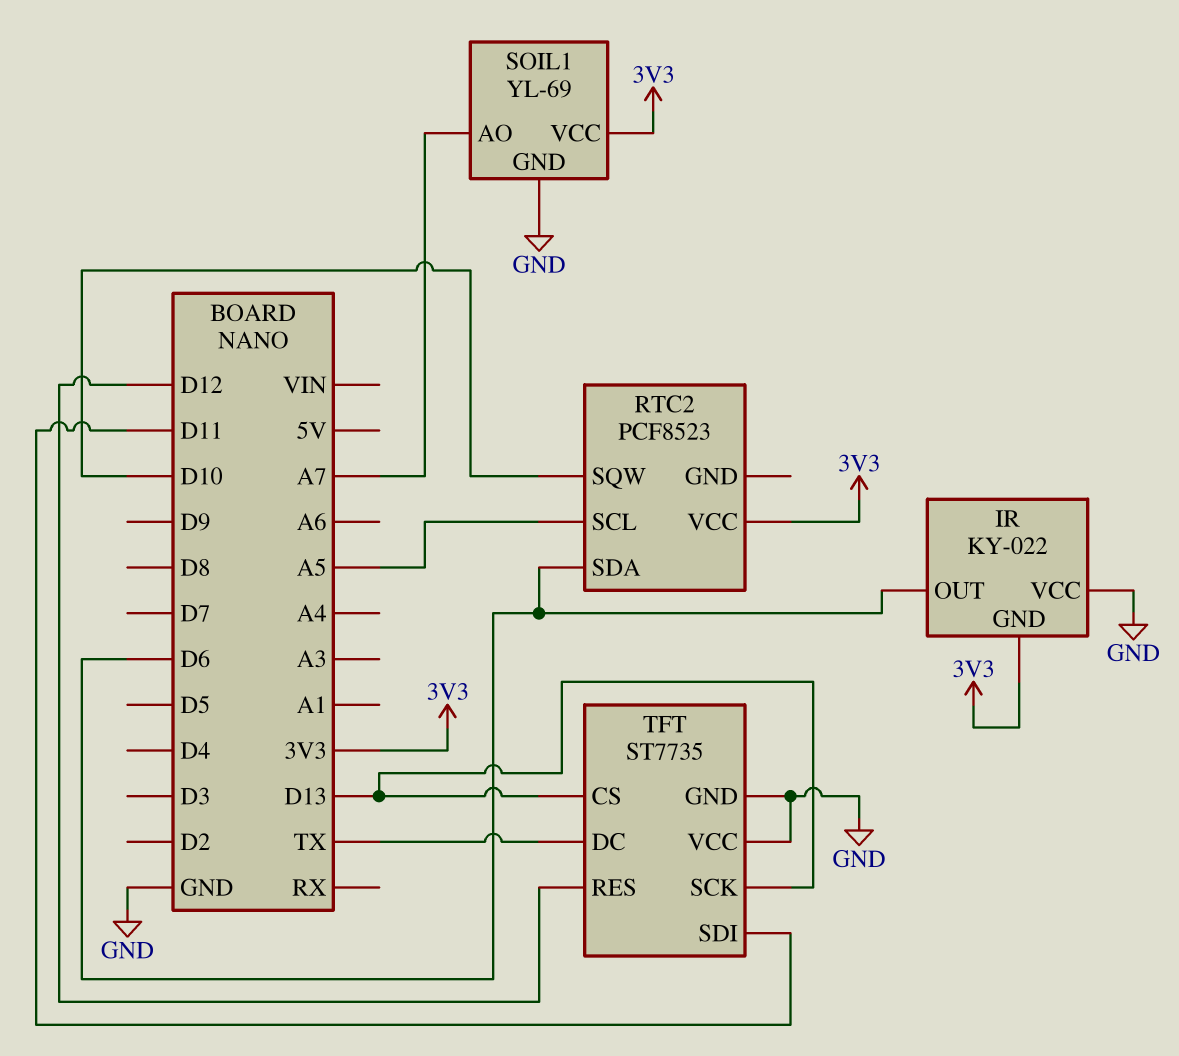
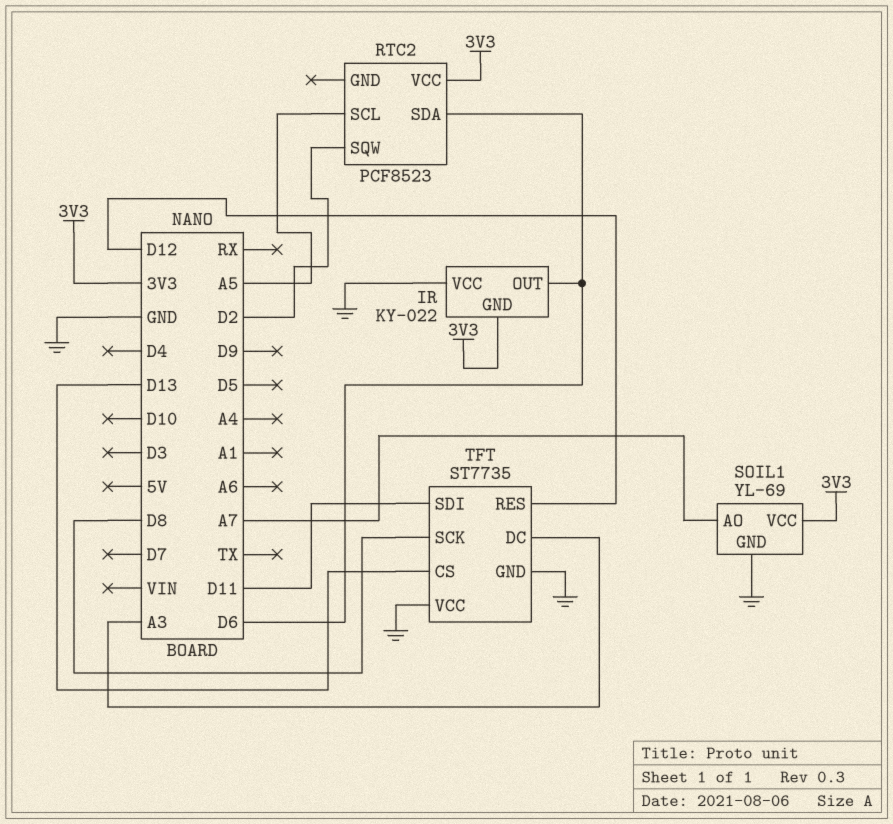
RTC2 pin SQW: D10 -> D2
TFT pin DC: TX -> A3
TFT pin SCK: D13 -> D8

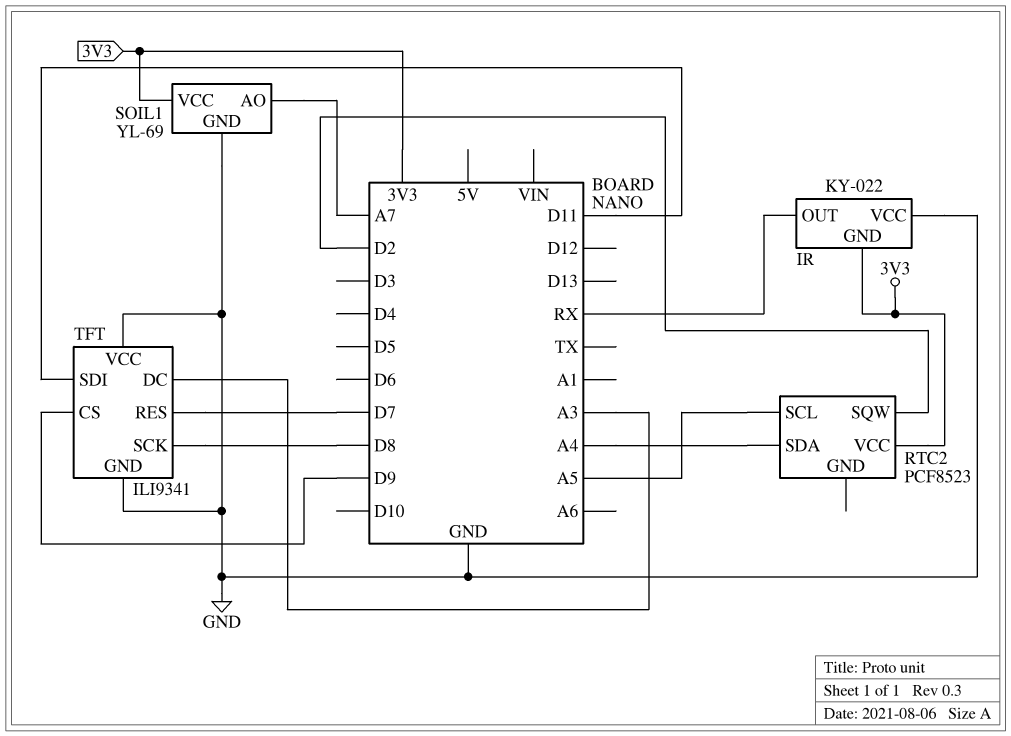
IR pin OUT: D6 -> RX
RTC2 pin SDA: D6 -> A4
TFT: ST7735 -> ILI9341
TFT pin CS: D13 -> D9
TFT pin RES: D12 -> D7

